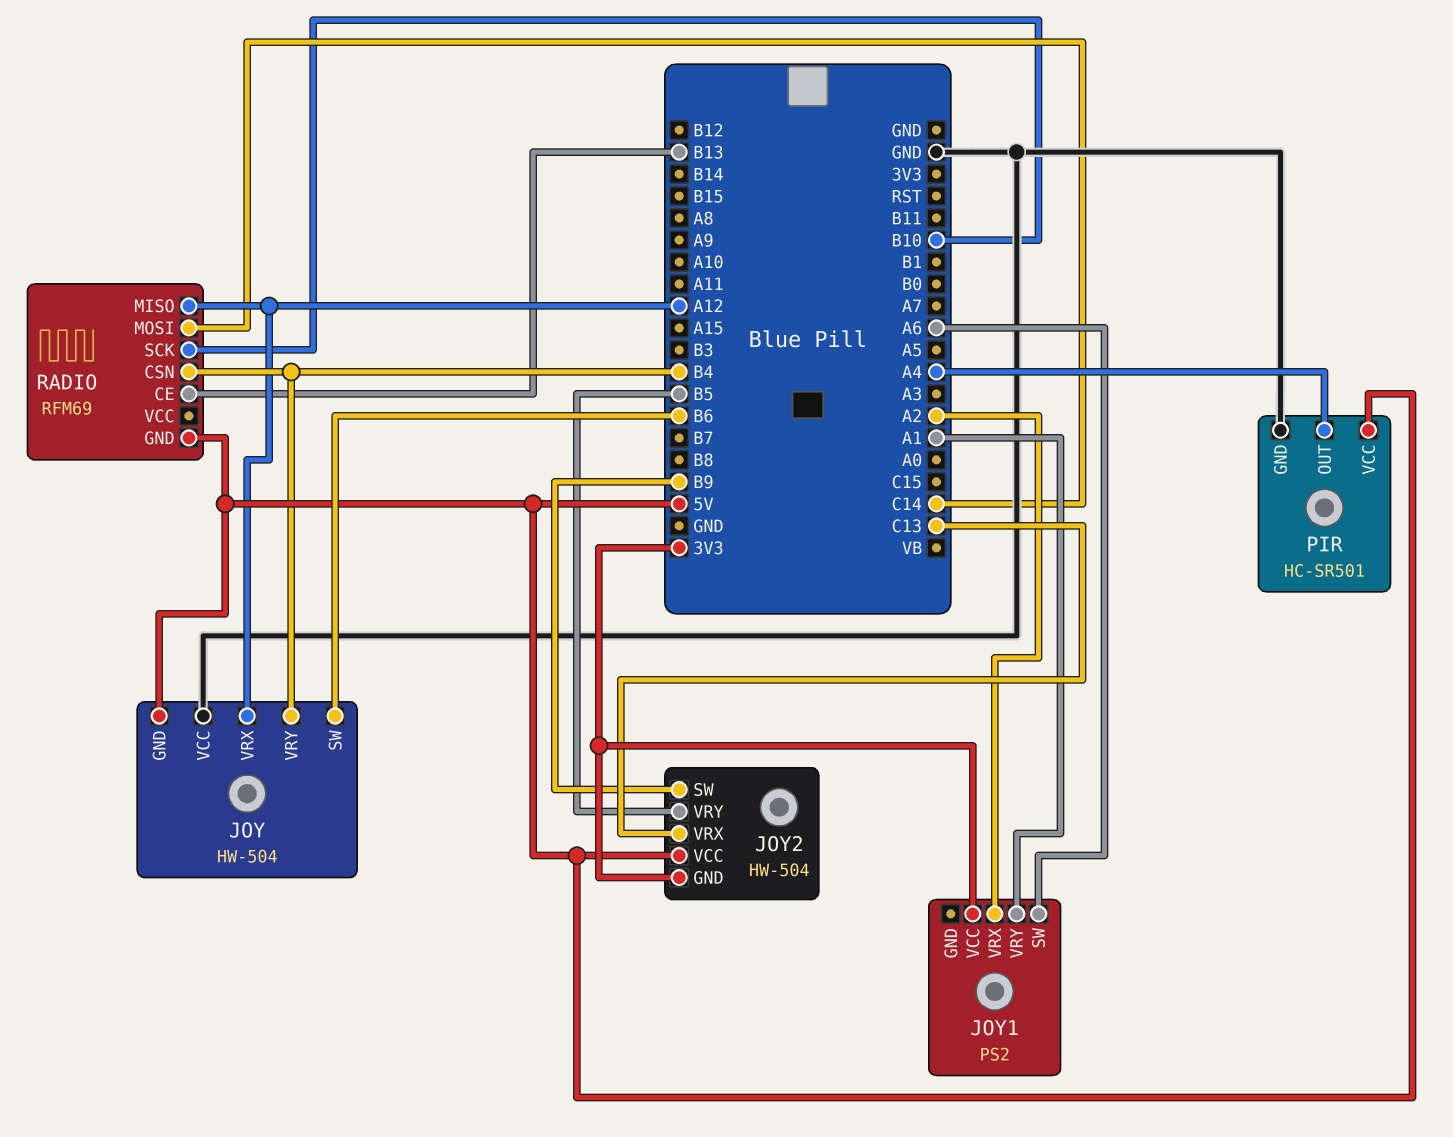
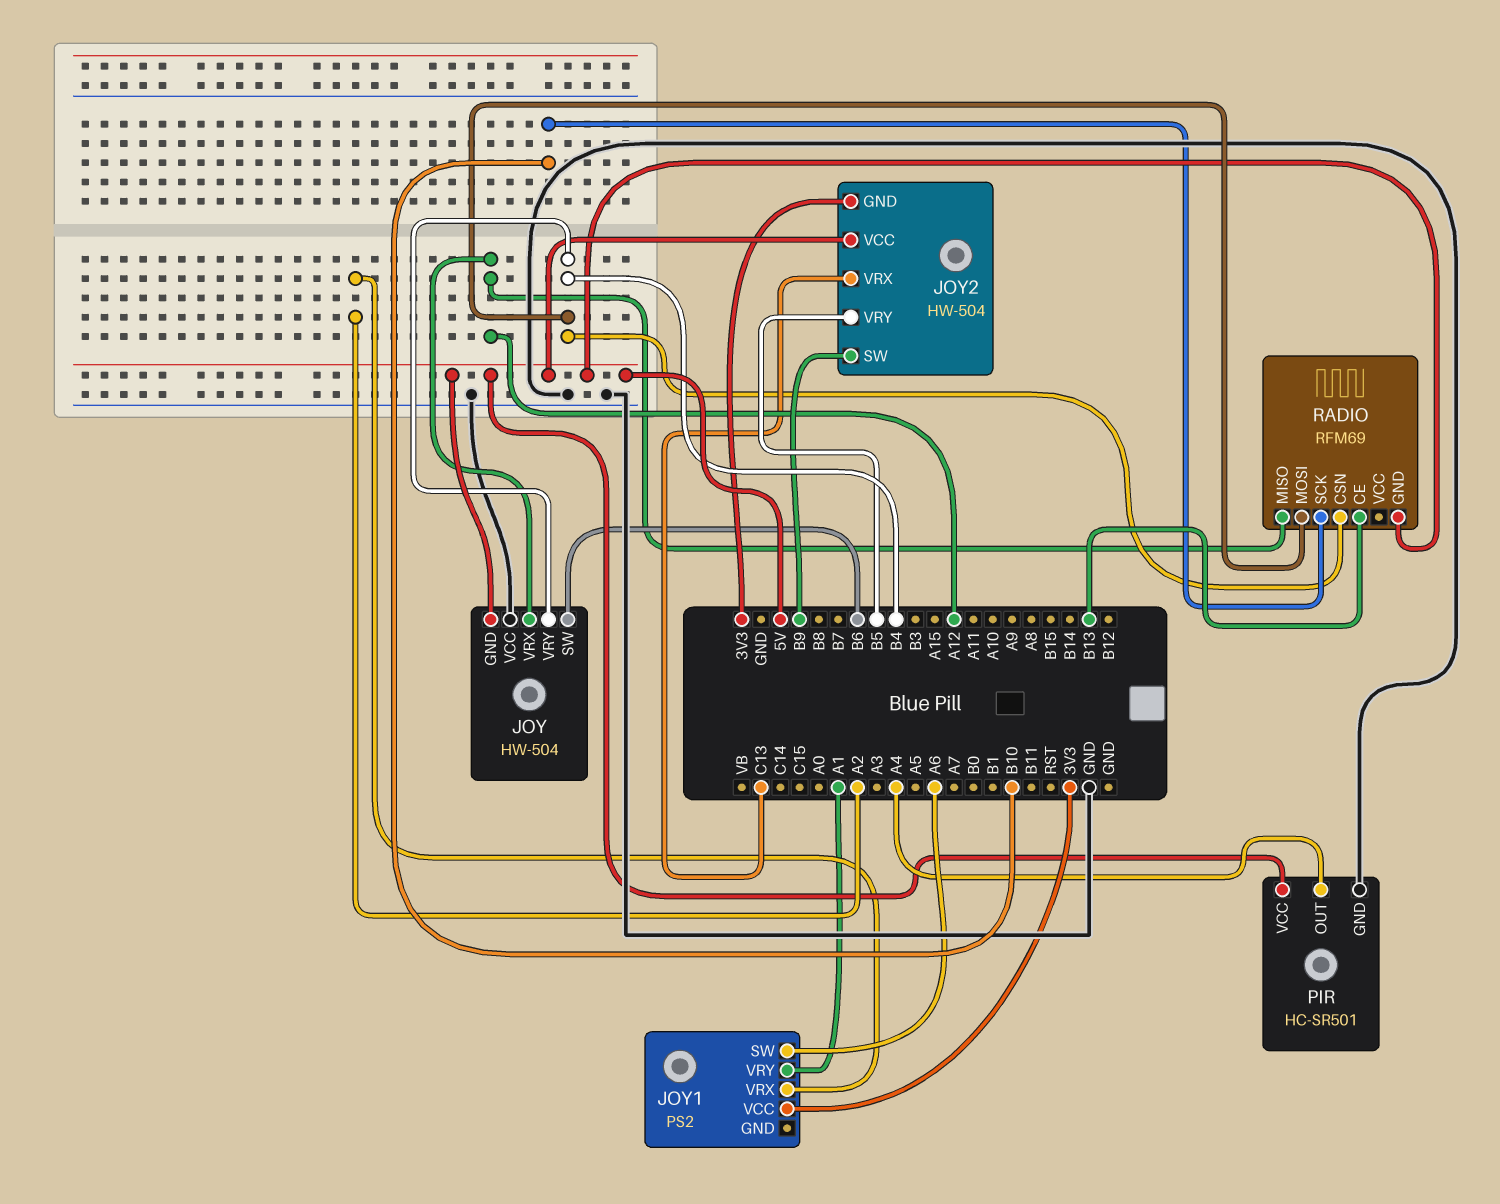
RADIO pin MOSI: C14 -> B4

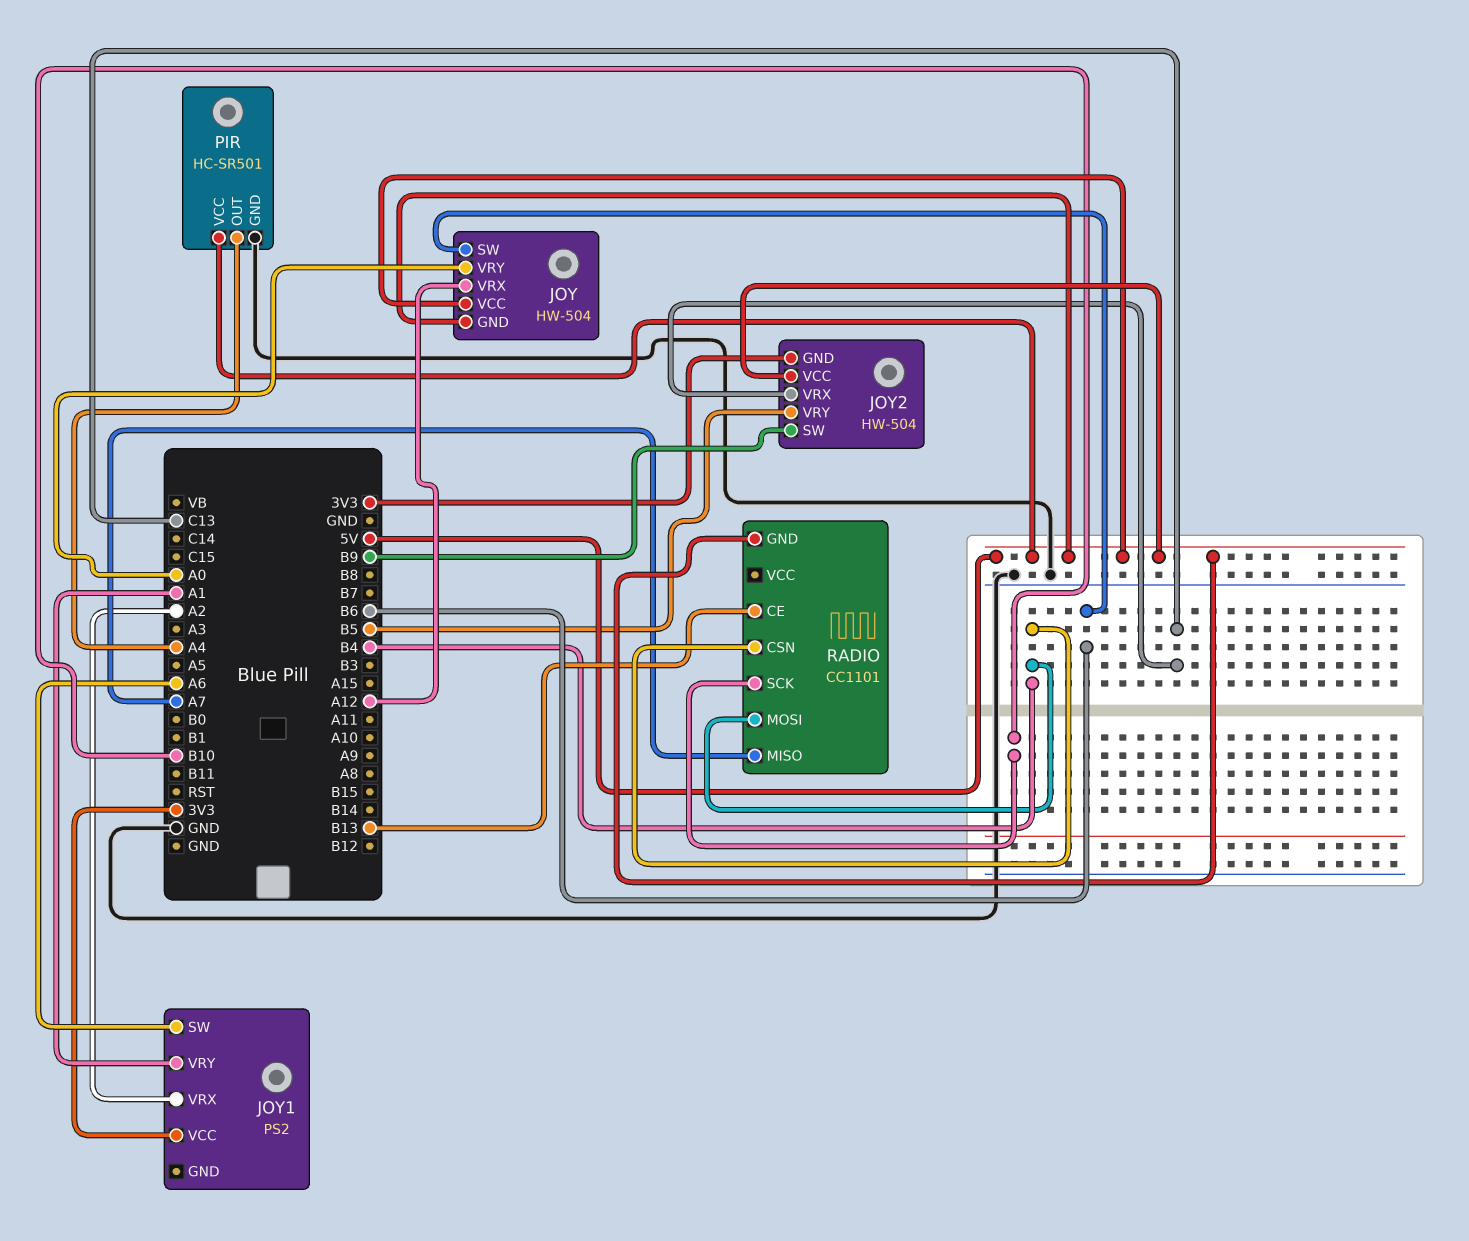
JOY pin VCC: GND -> 5V
JOY pin VRY: B4 -> A0
RADIO: RFM69 -> CC1101
RADIO pin MISO: A12 -> A7

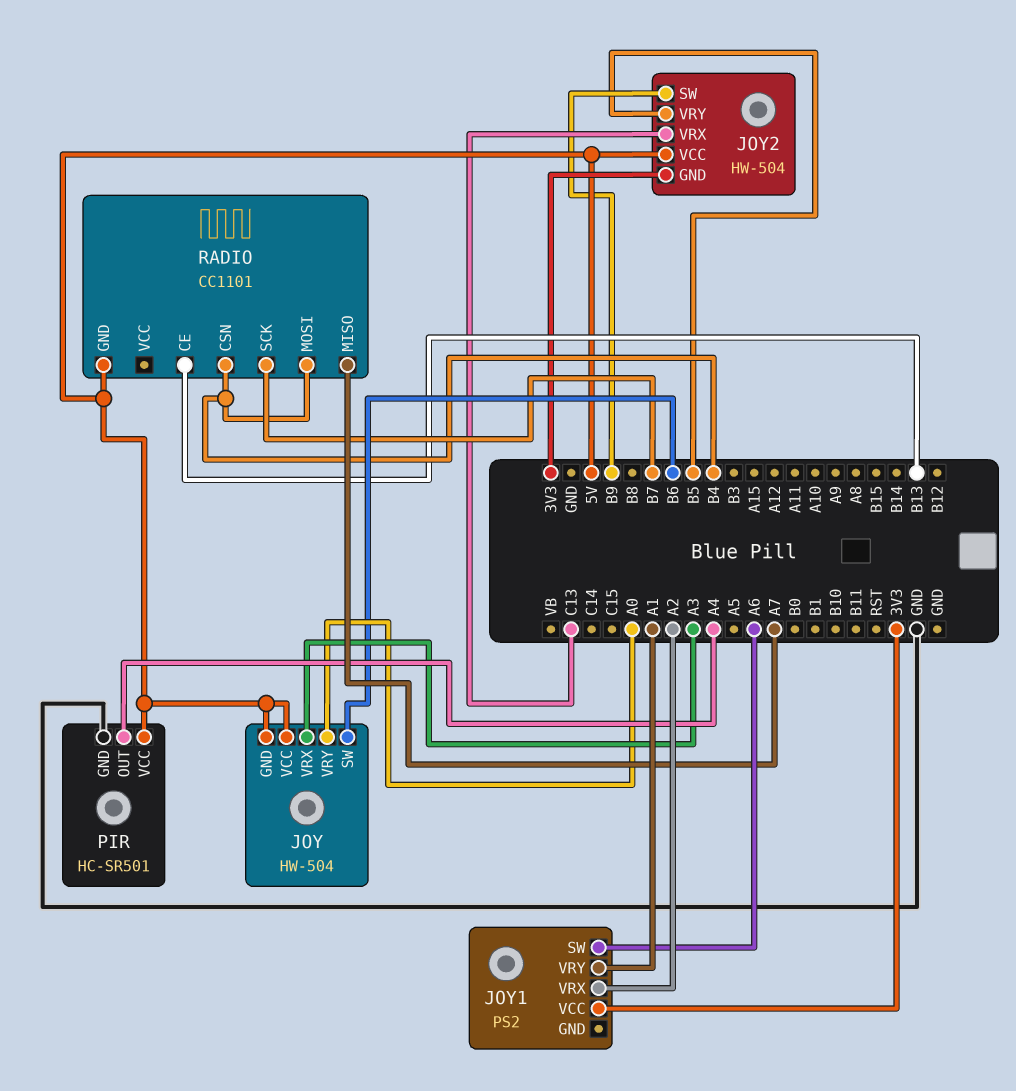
JOY pin VRX: A12 -> A3
RADIO pin SCK: B10 -> B7

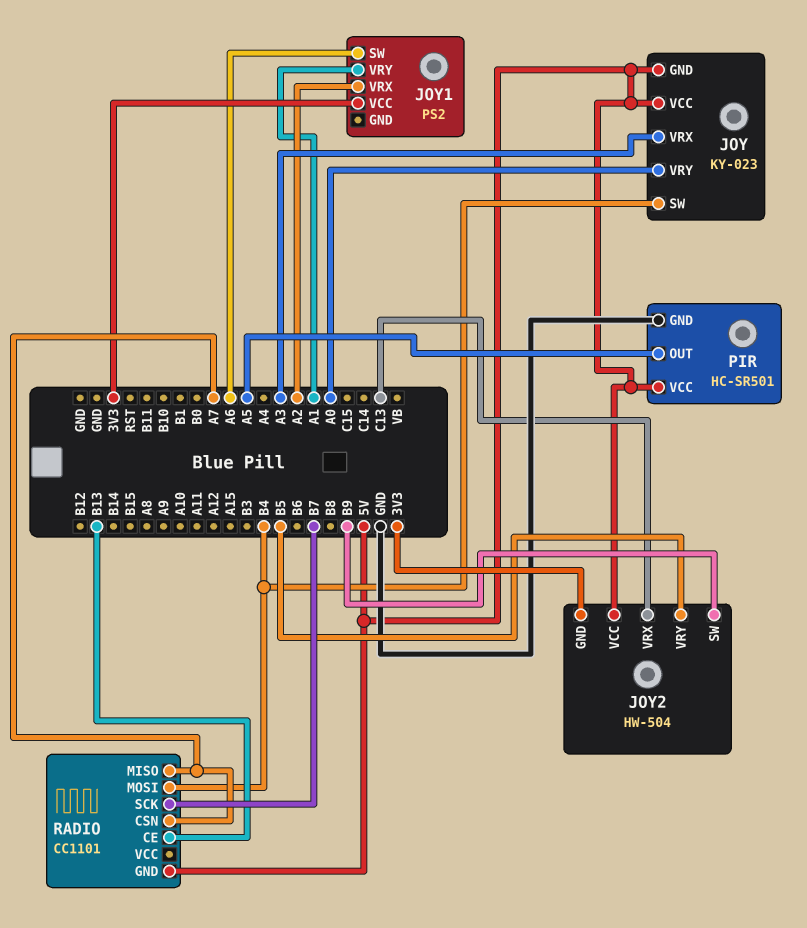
JOY: HW-504 -> KY-023
JOY pin SW: B6 -> B4
PIR pin OUT: A4 -> A5
RADIO pin CSN: B4 -> A7

